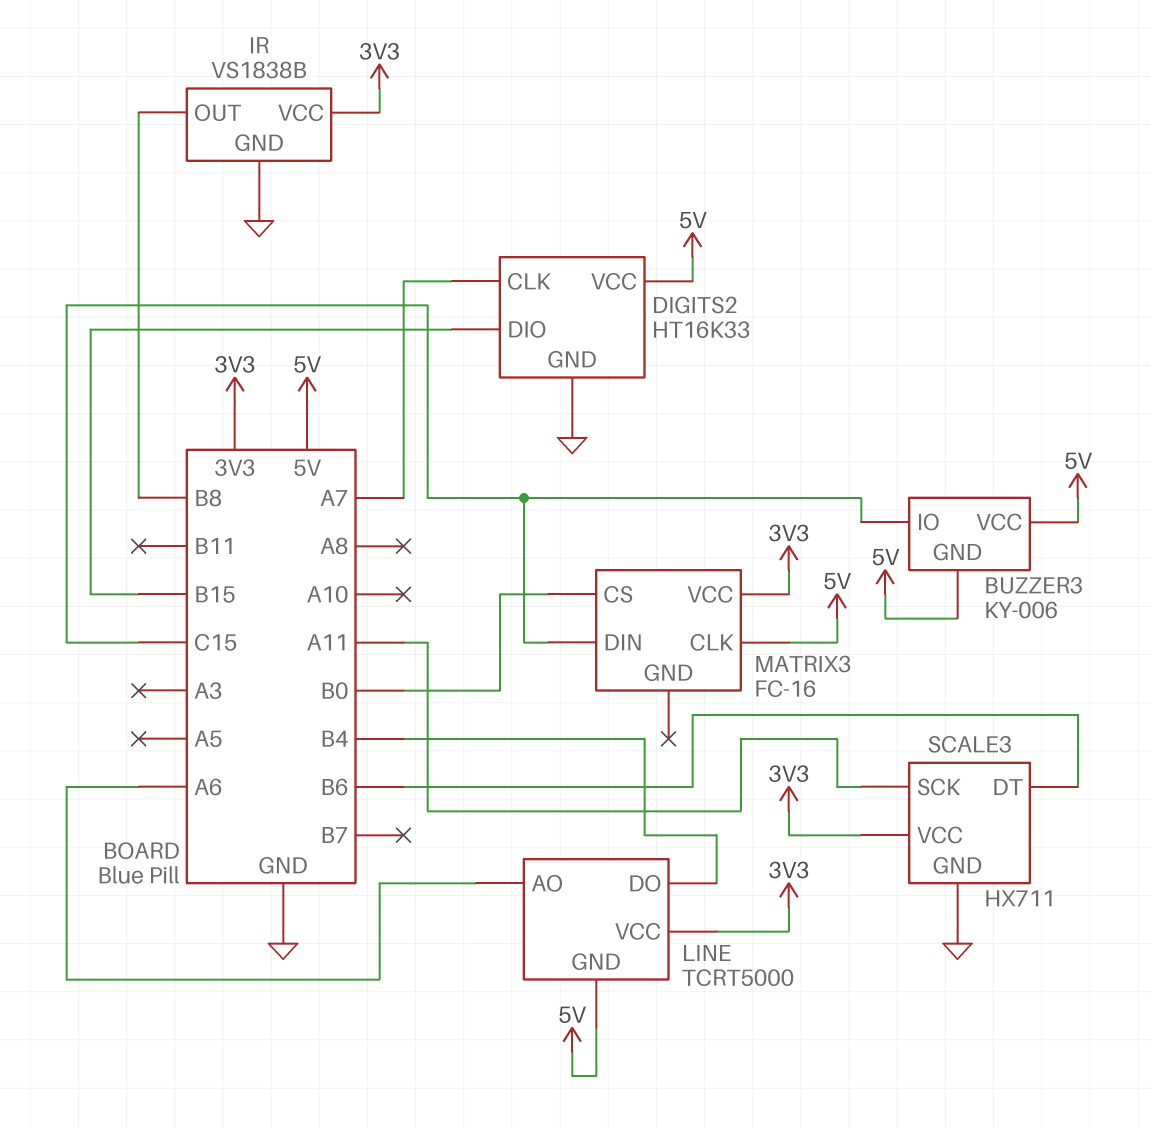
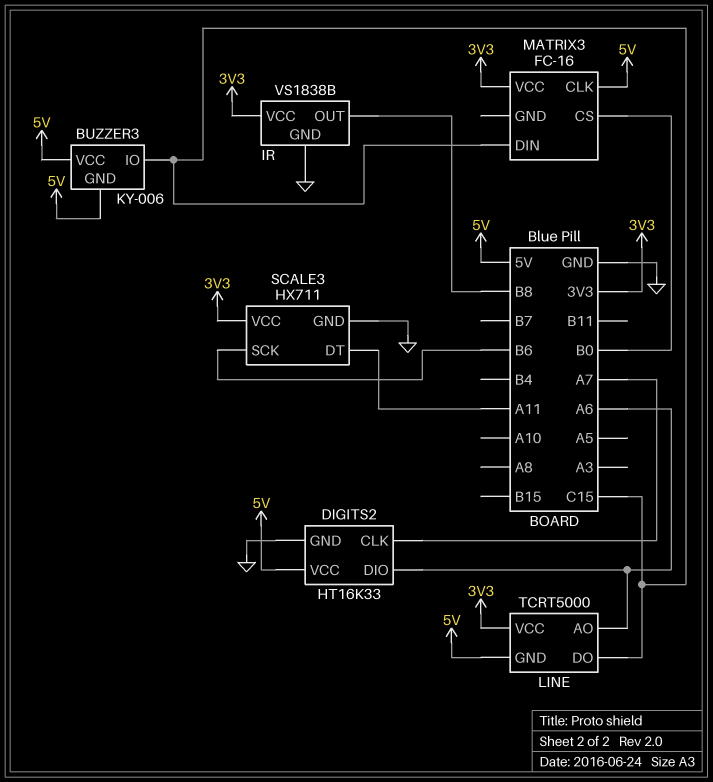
DIGITS2 pin DIO: B15 -> A6
LINE pin DO: B4 -> C15
SCALE3 pin DT: B6 -> A11
SCALE3 pin SCK: A11 -> B6

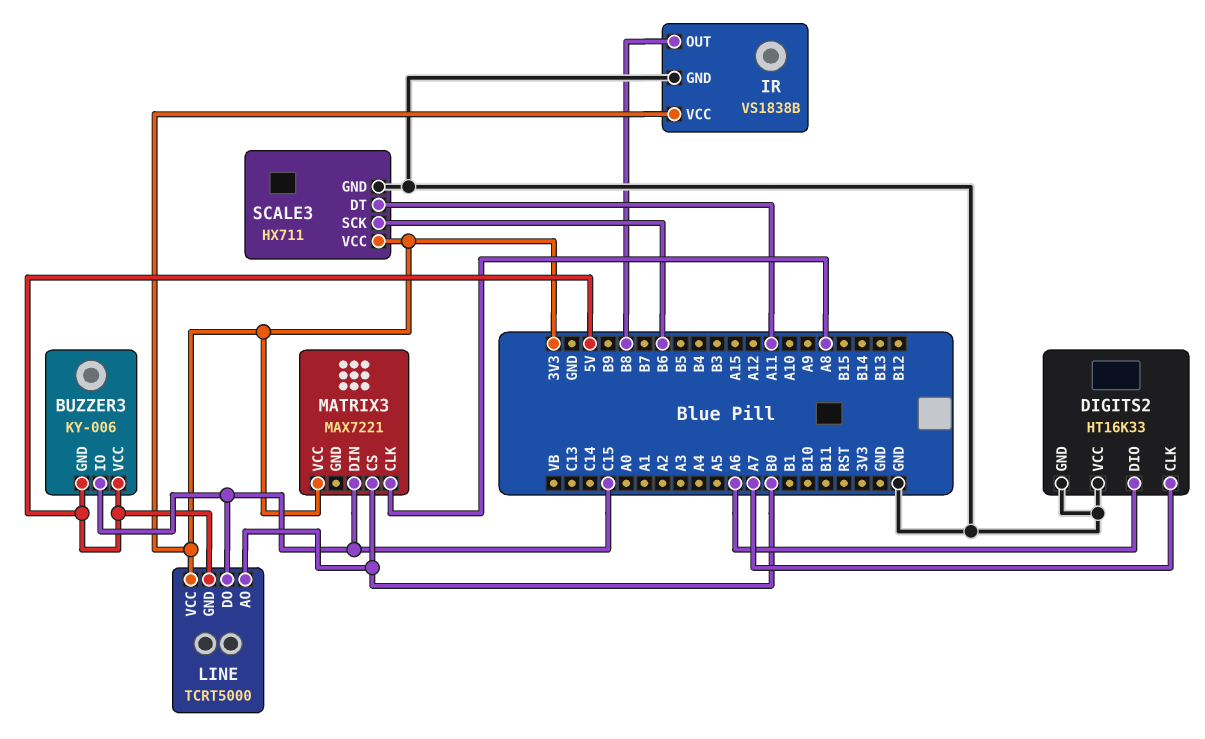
DIGITS2 pin VCC: 5V -> GND
LINE pin AO: A6 -> B0
MATRIX3: FC-16 -> MAX7221
MATRIX3 pin CLK: 5V -> A8

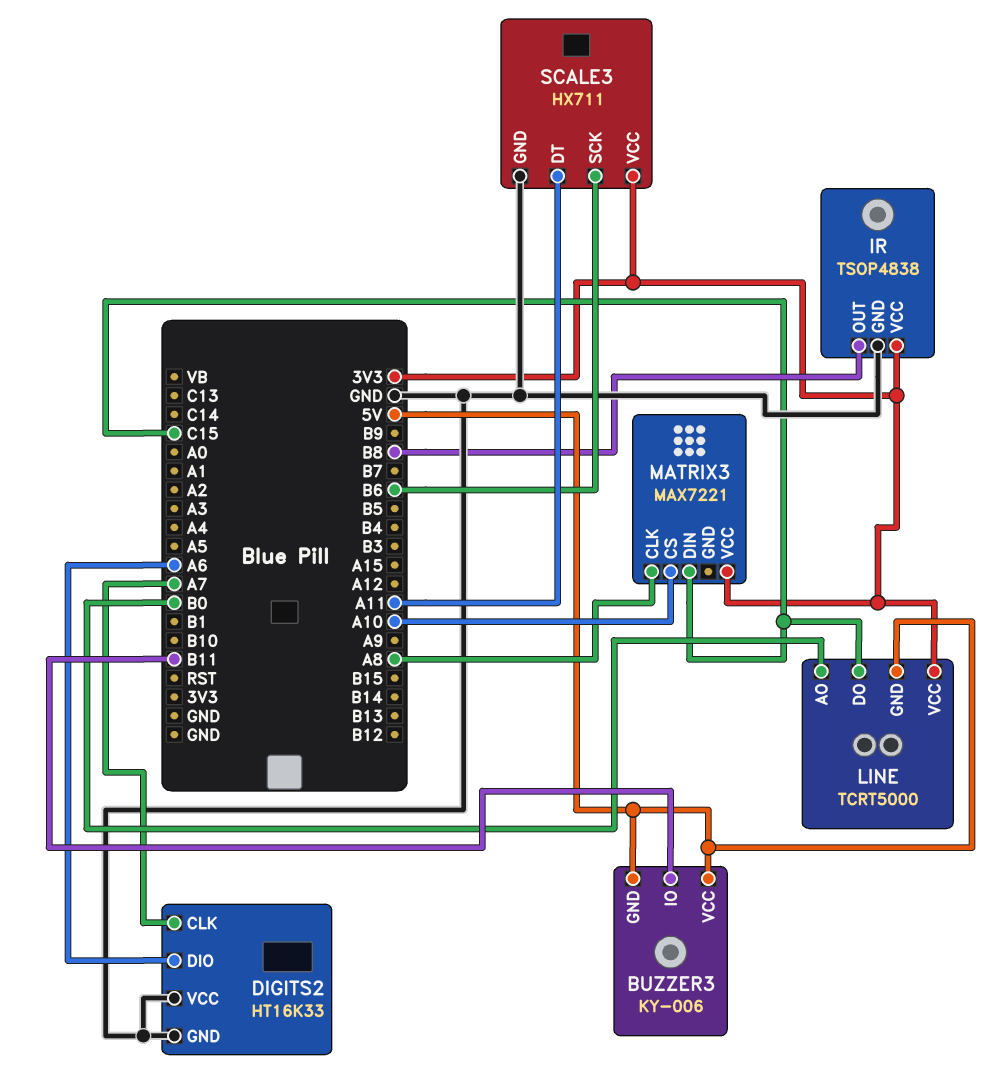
BUZZER3 pin IO: C15 -> B11
IR: VS1838B -> TSOP4838
MATRIX3 pin CS: B0 -> A10

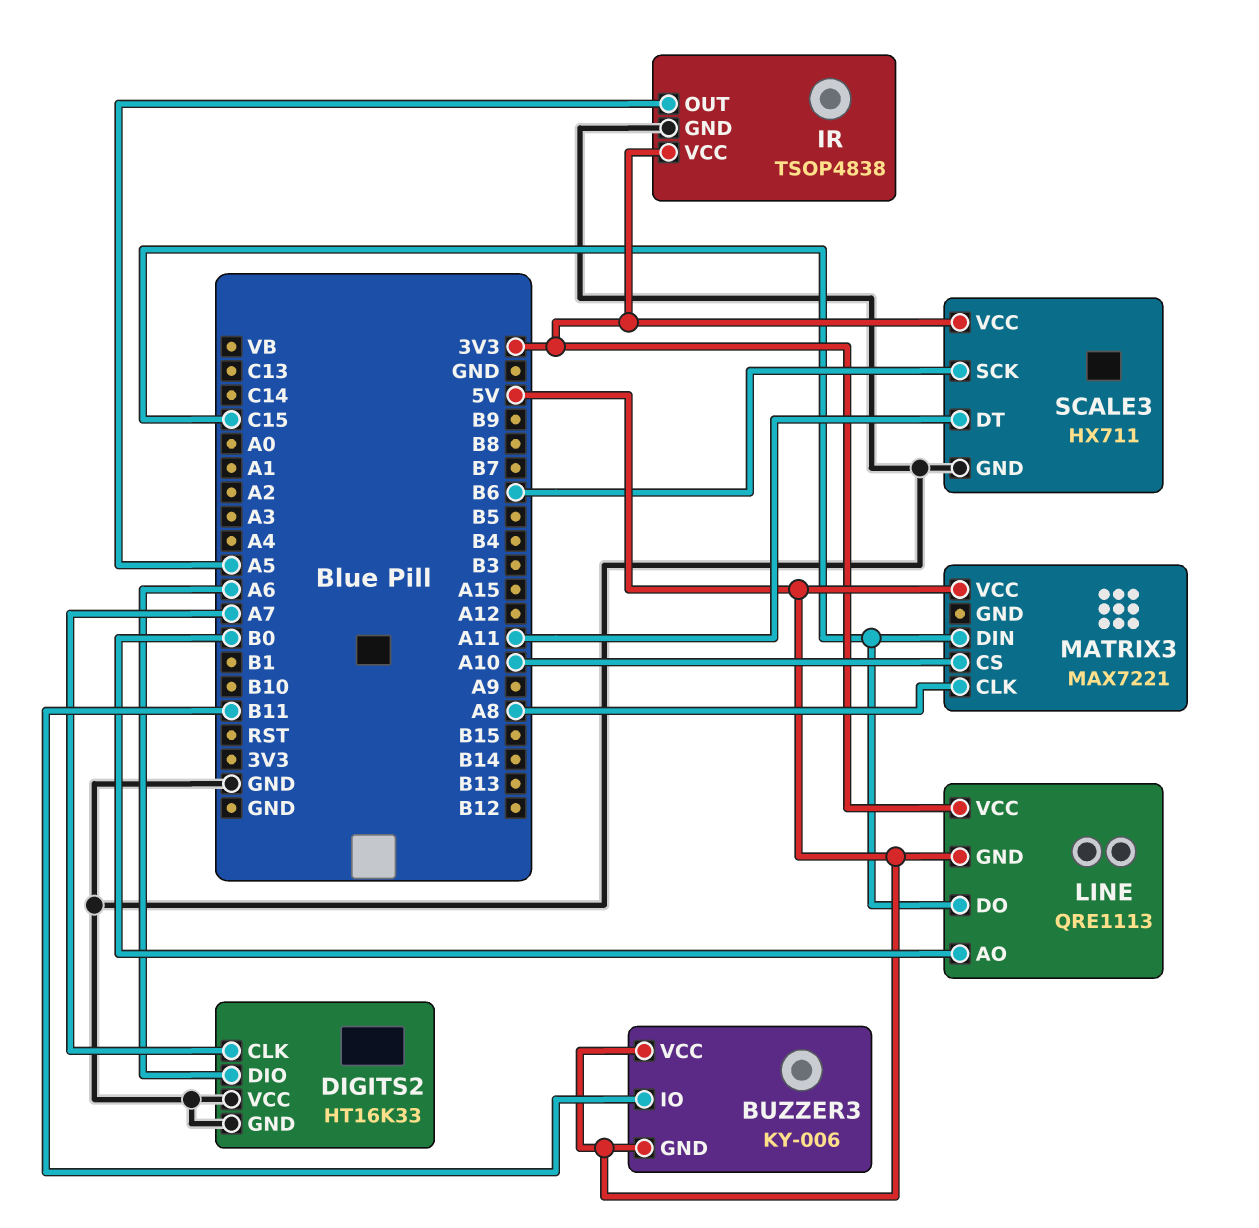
IR pin OUT: B8 -> A5
LINE: TCRT5000 -> QRE1113
MATRIX3 pin VCC: 3V3 -> 5V

